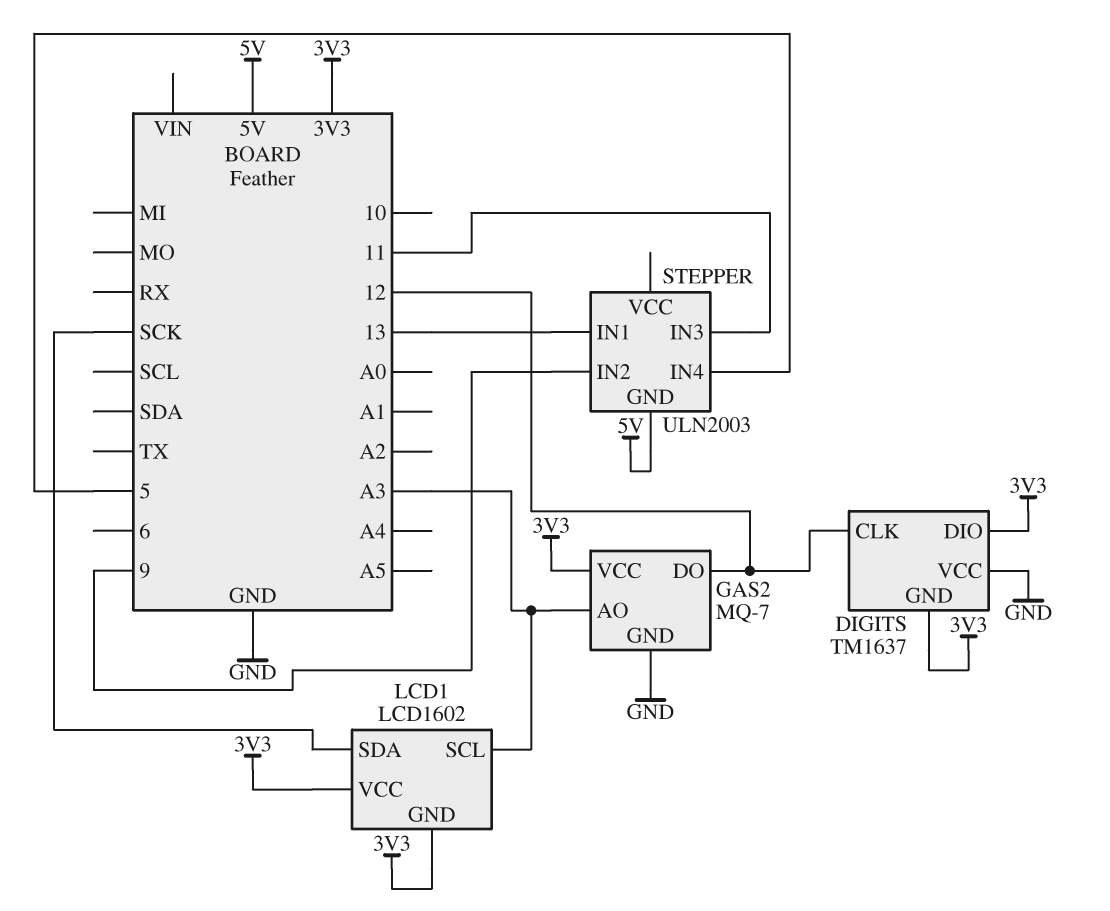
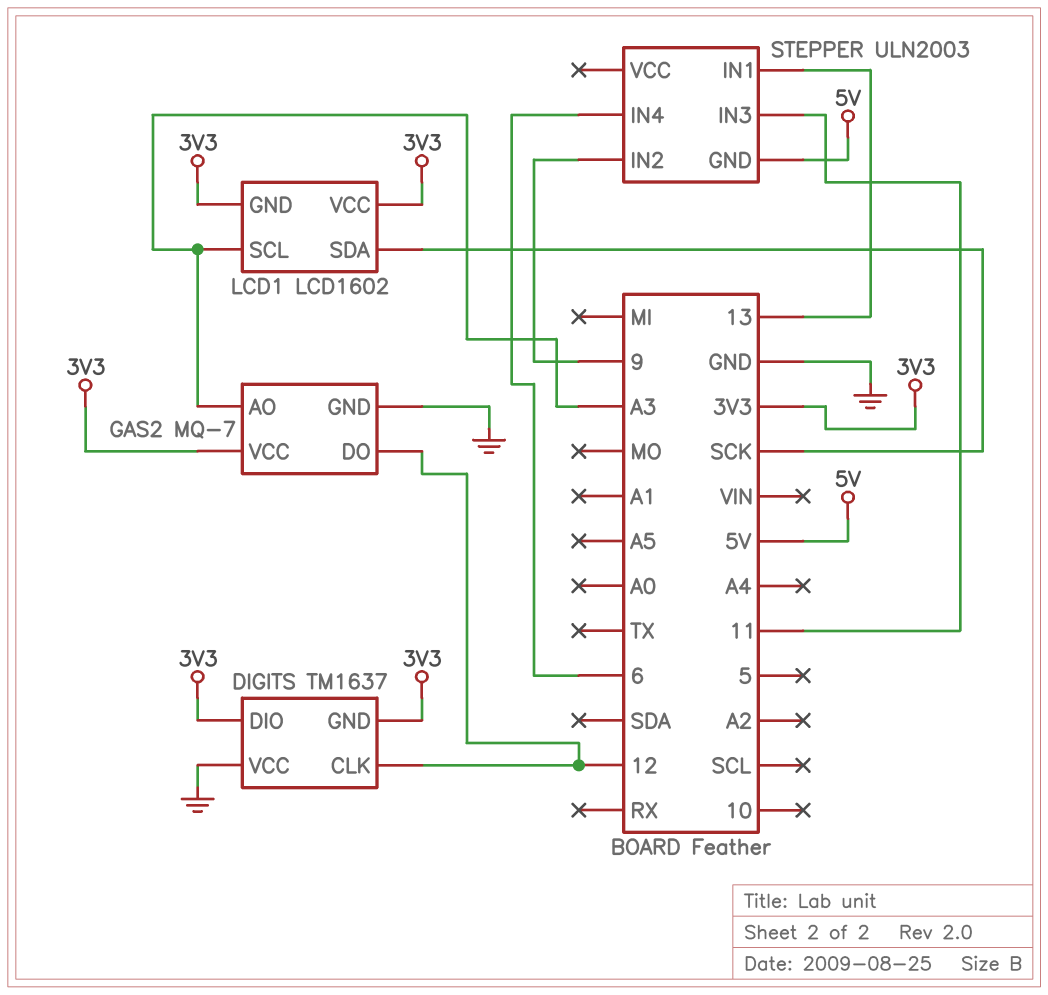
STEPPER pin IN4: 5 -> 6

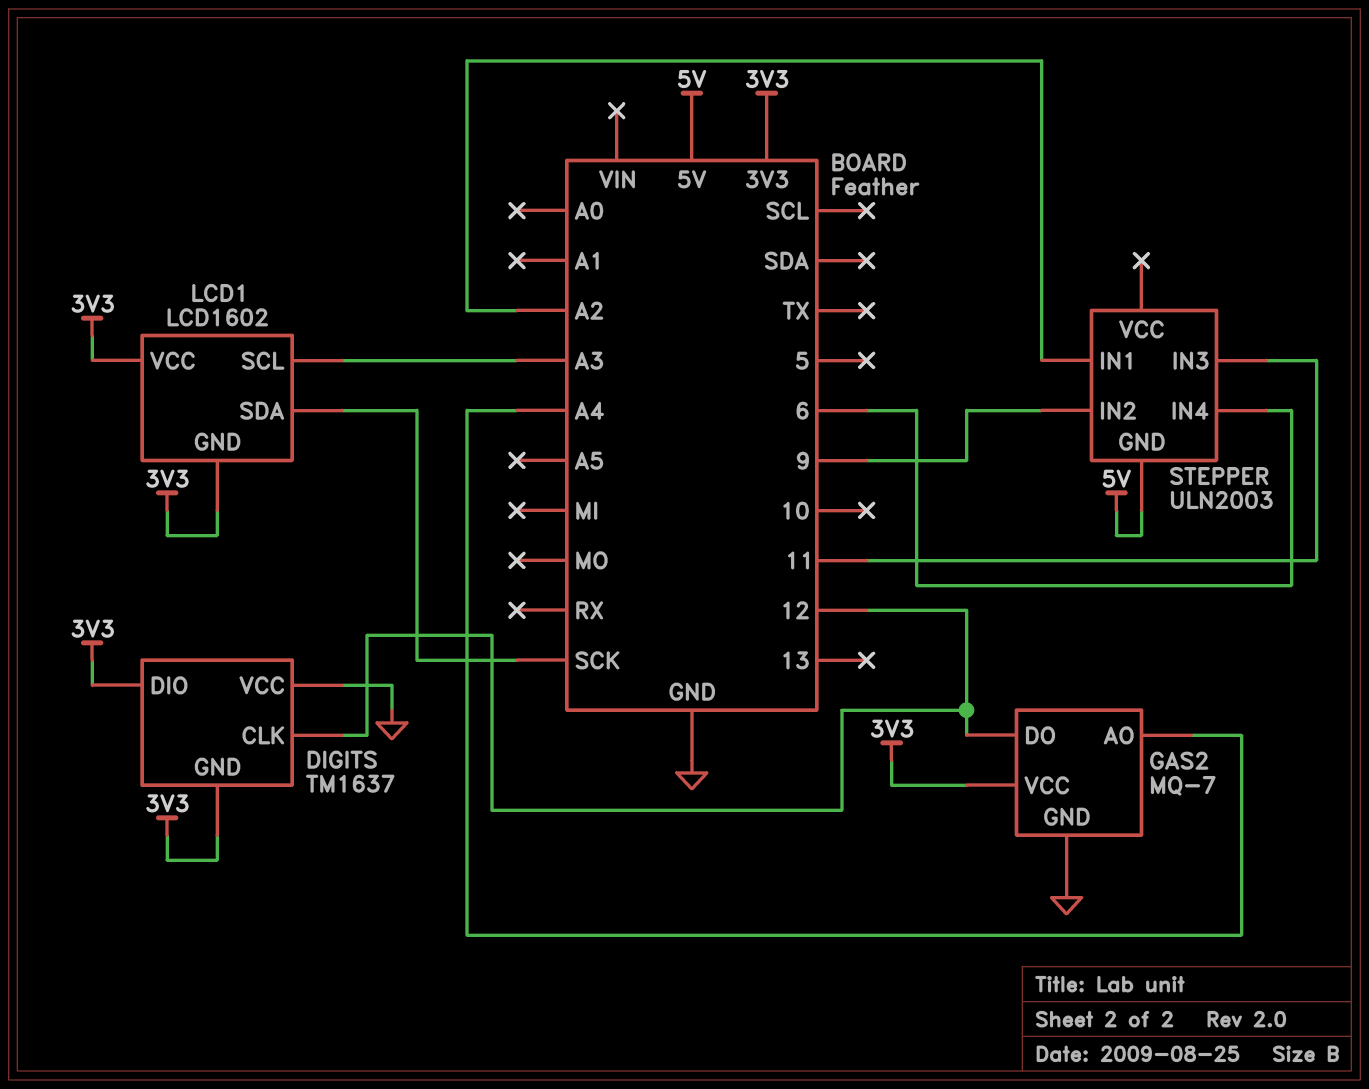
GAS2 pin AO: A3 -> A4
STEPPER pin IN1: 13 -> A2

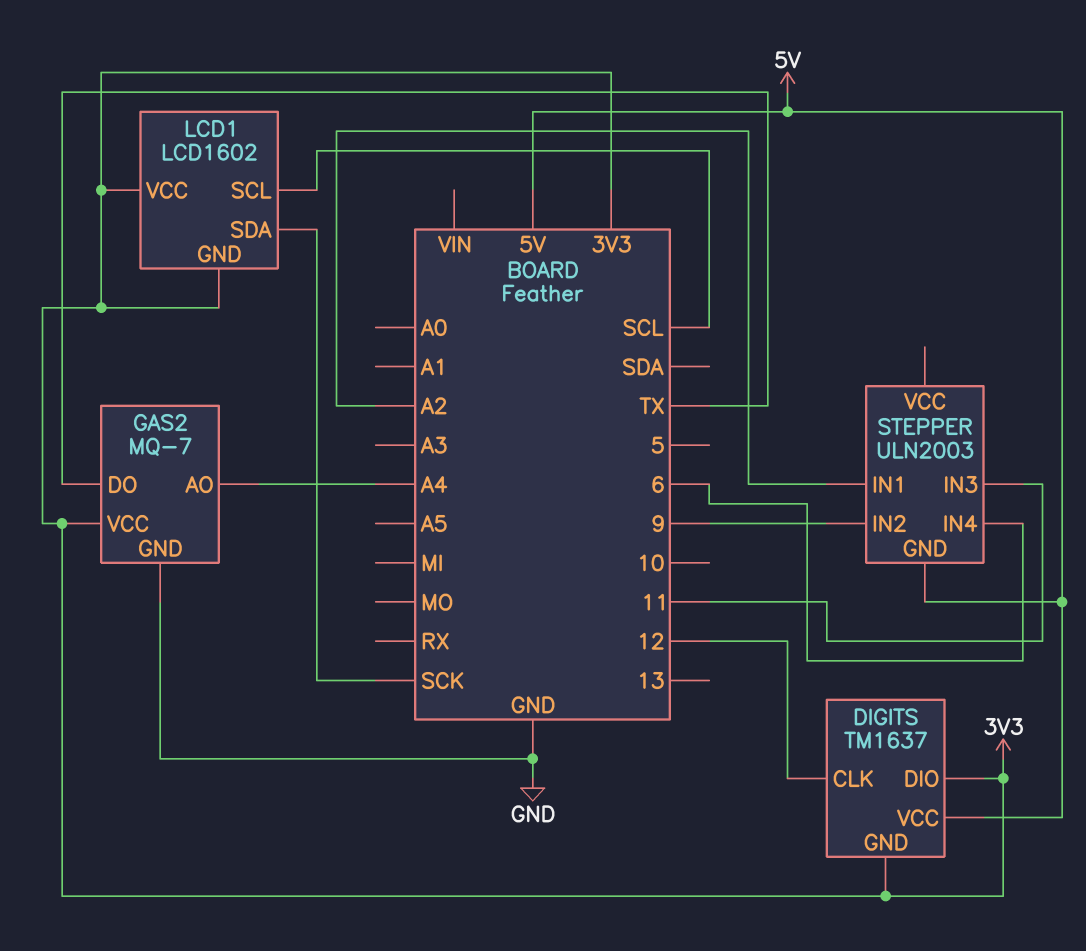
DIGITS pin VCC: GND -> 5V
GAS2 pin DO: 12 -> TX
LCD1 pin SCL: A3 -> SCL

